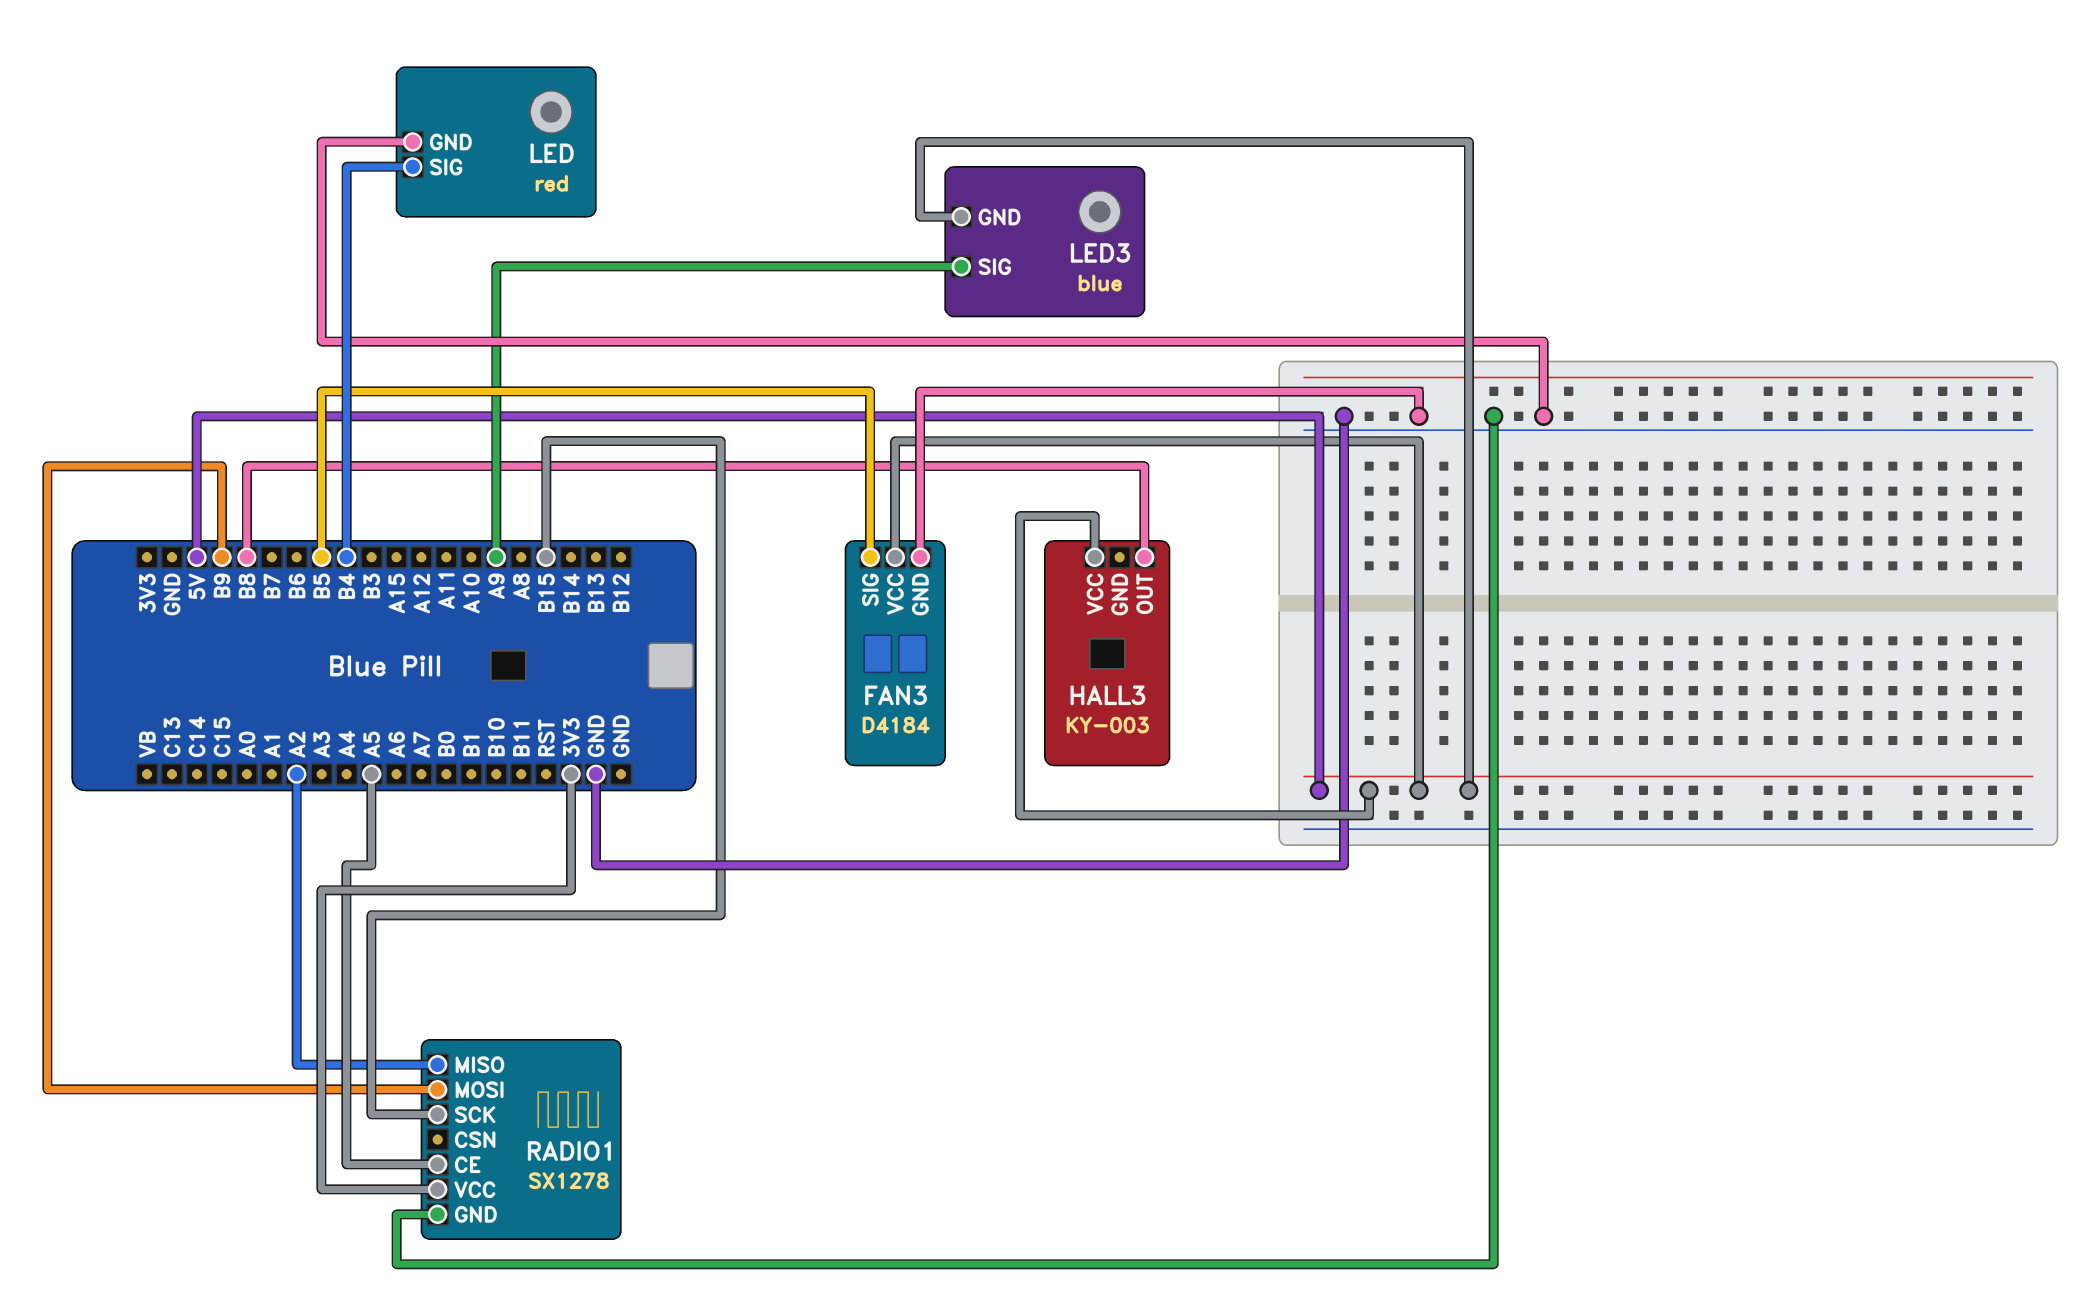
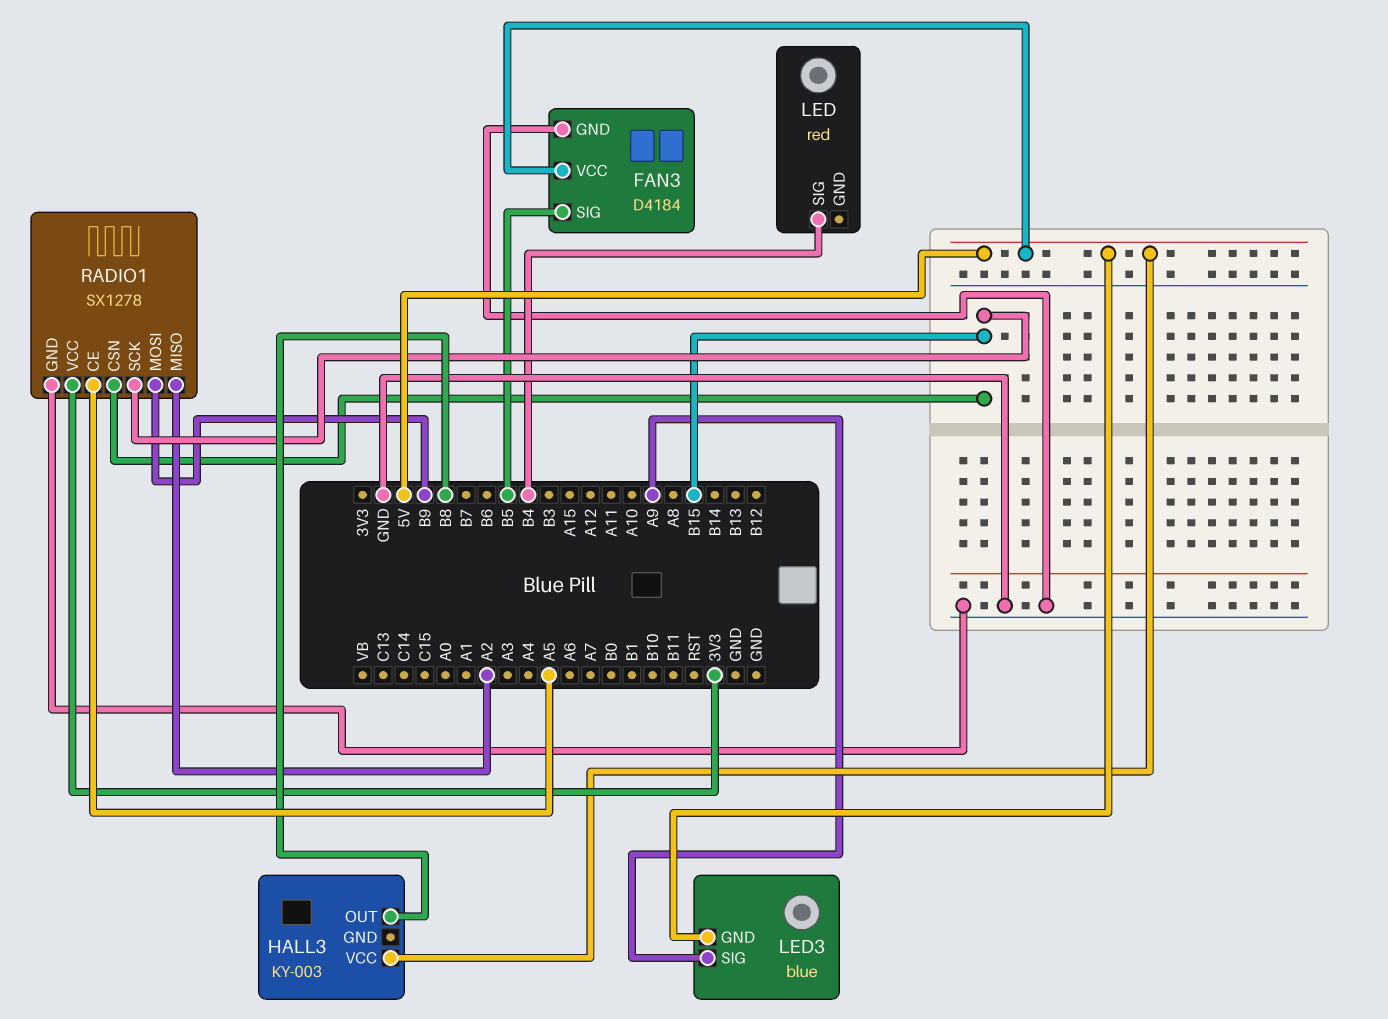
LED pin GND: GND -> none
RADIO1 pin CSN: none -> B15

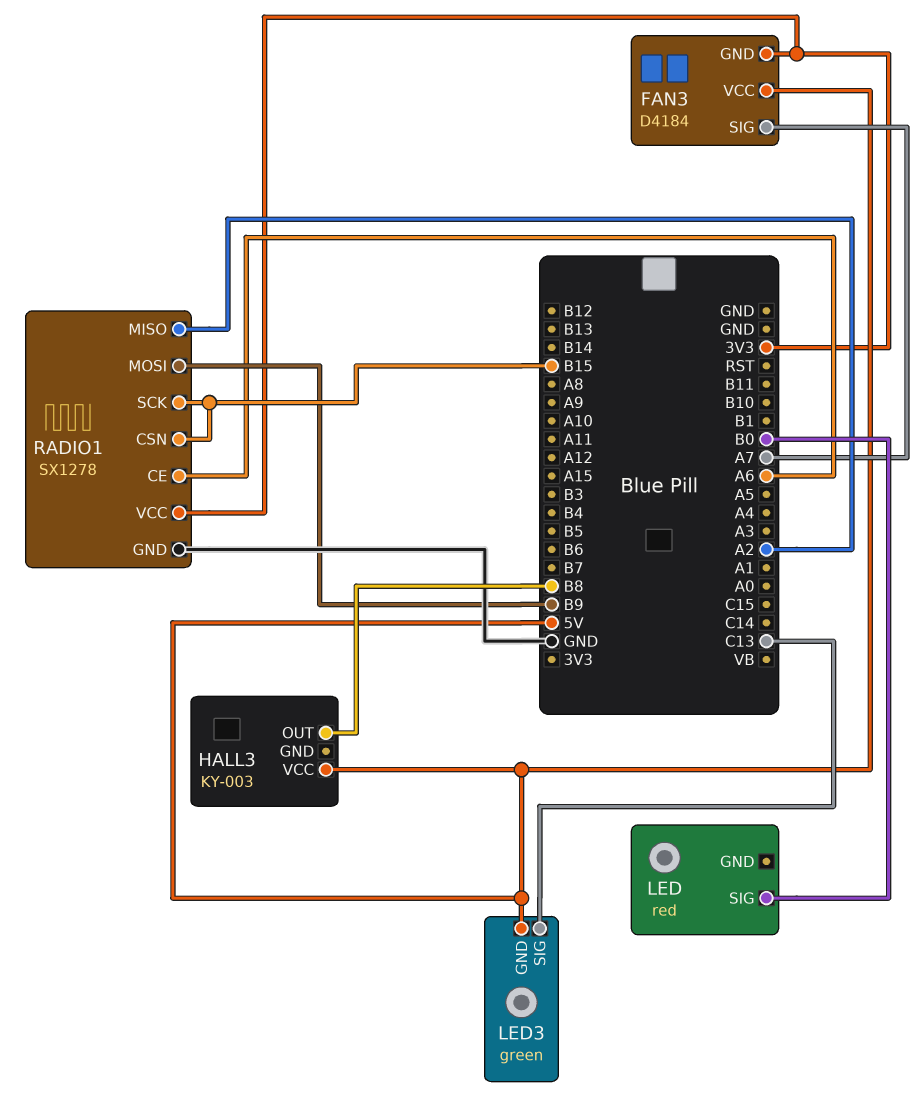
FAN3 pin GND: GND -> 3V3
FAN3 pin SIG: B5 -> A7
LED pin SIG: B4 -> B0
LED3: blue -> green
LED3 pin SIG: A9 -> C13
RADIO1 pin CE: A5 -> A6

